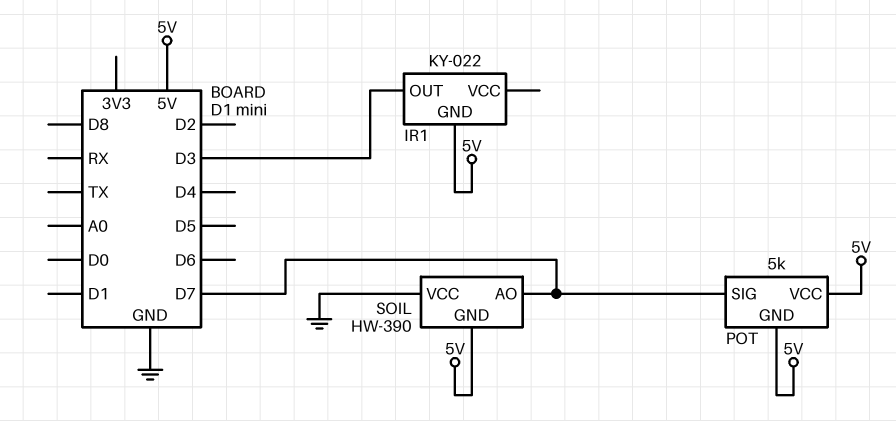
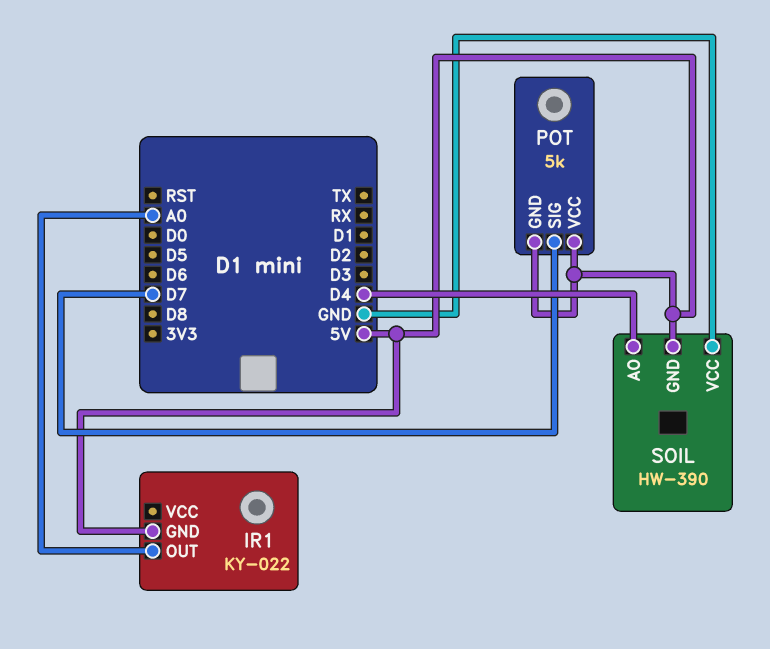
IR1 pin OUT: D3 -> A0
SOIL pin AO: D7 -> D4

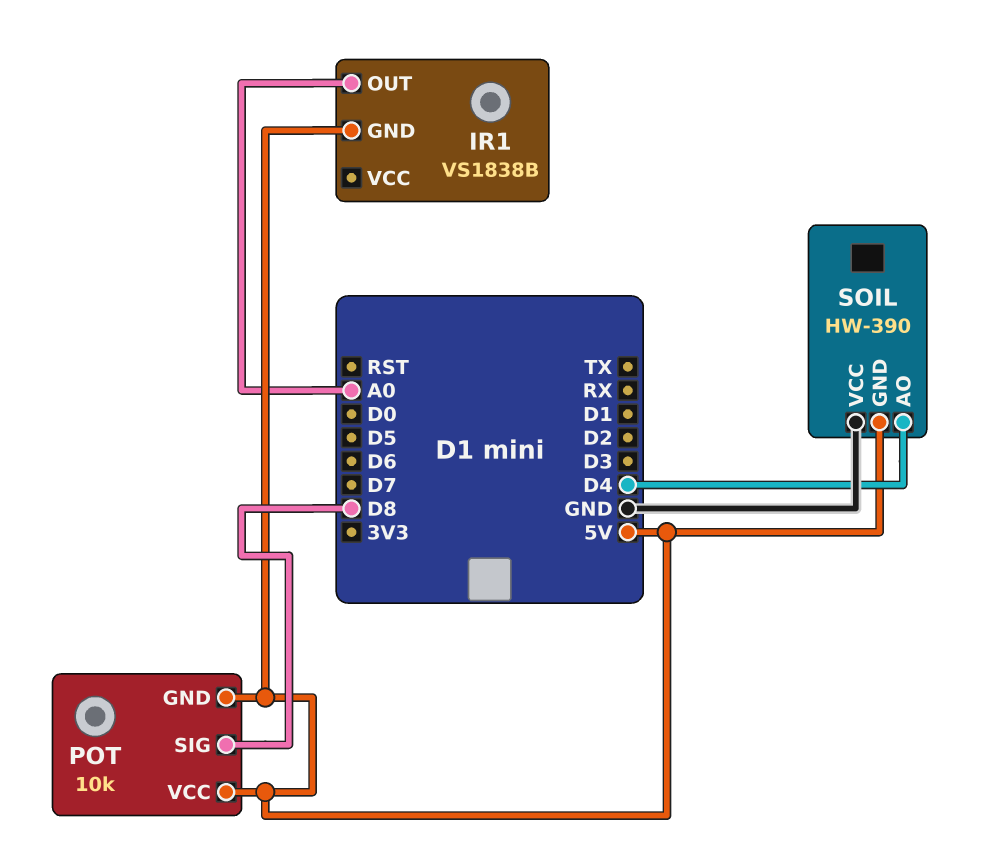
IR1: KY-022 -> VS1838B
POT: 5k -> 10k
POT pin SIG: D7 -> D8

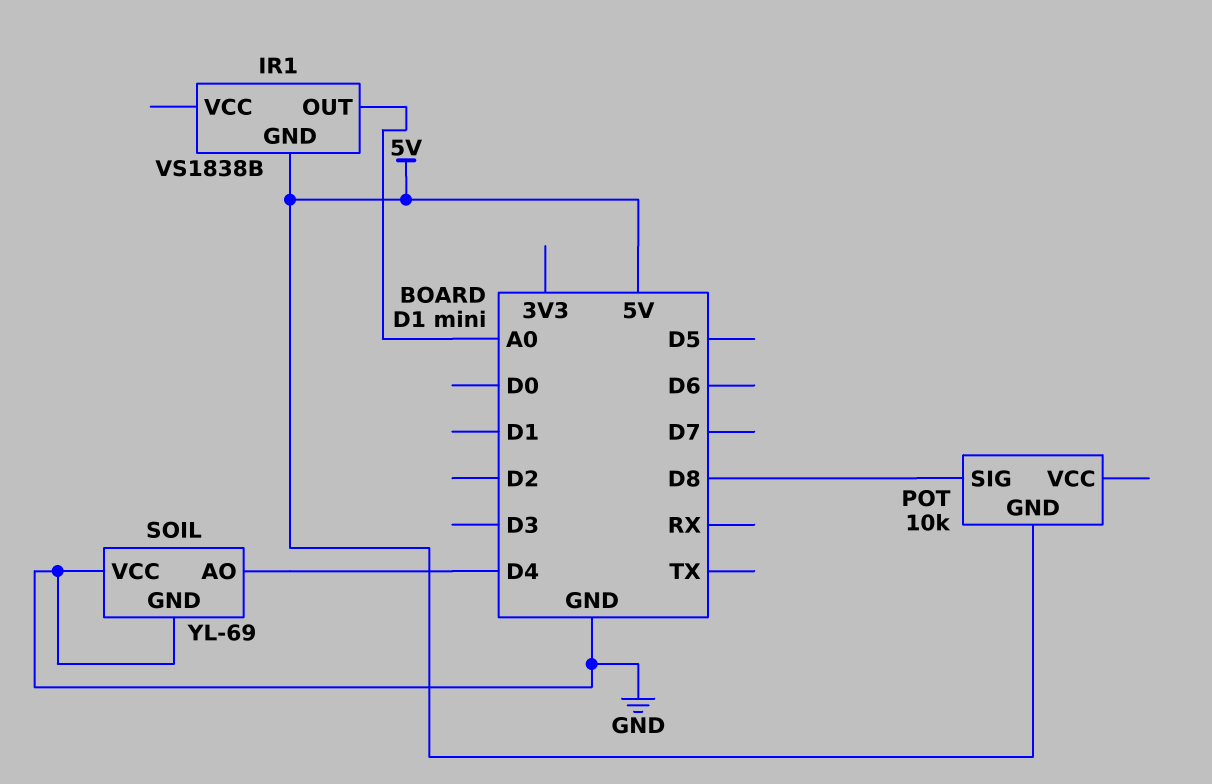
POT pin VCC: 5V -> none
SOIL: HW-390 -> YL-69
SOIL pin GND: 5V -> GND

